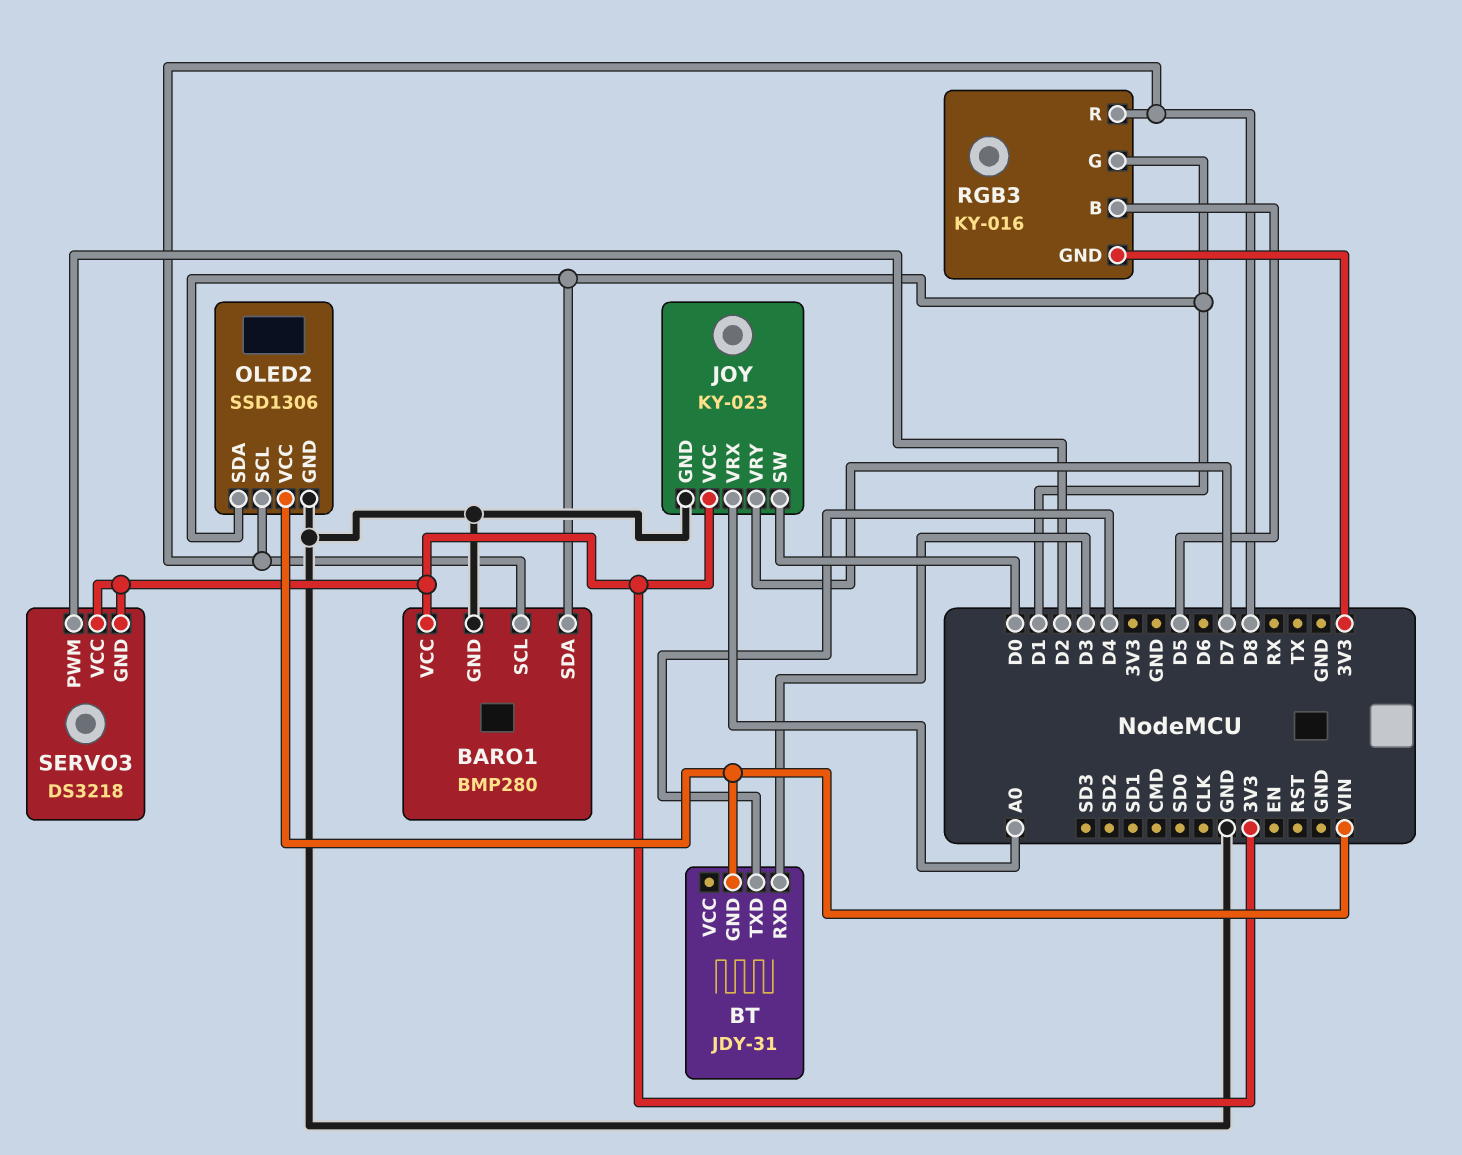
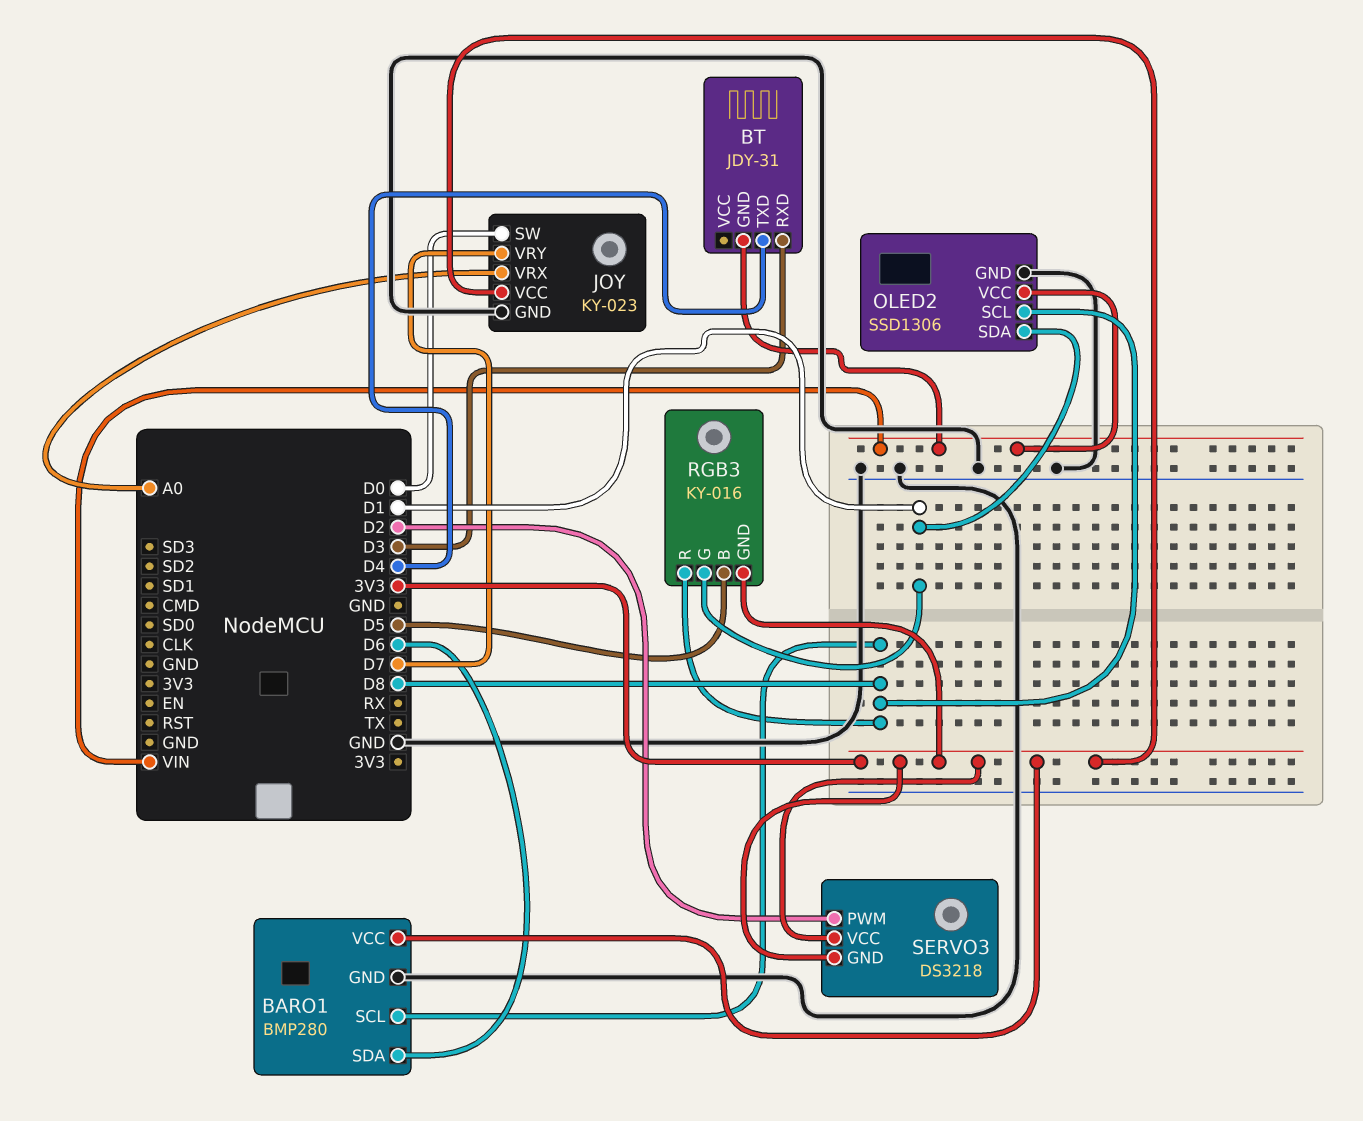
BARO1 pin SDA: D1 -> D6

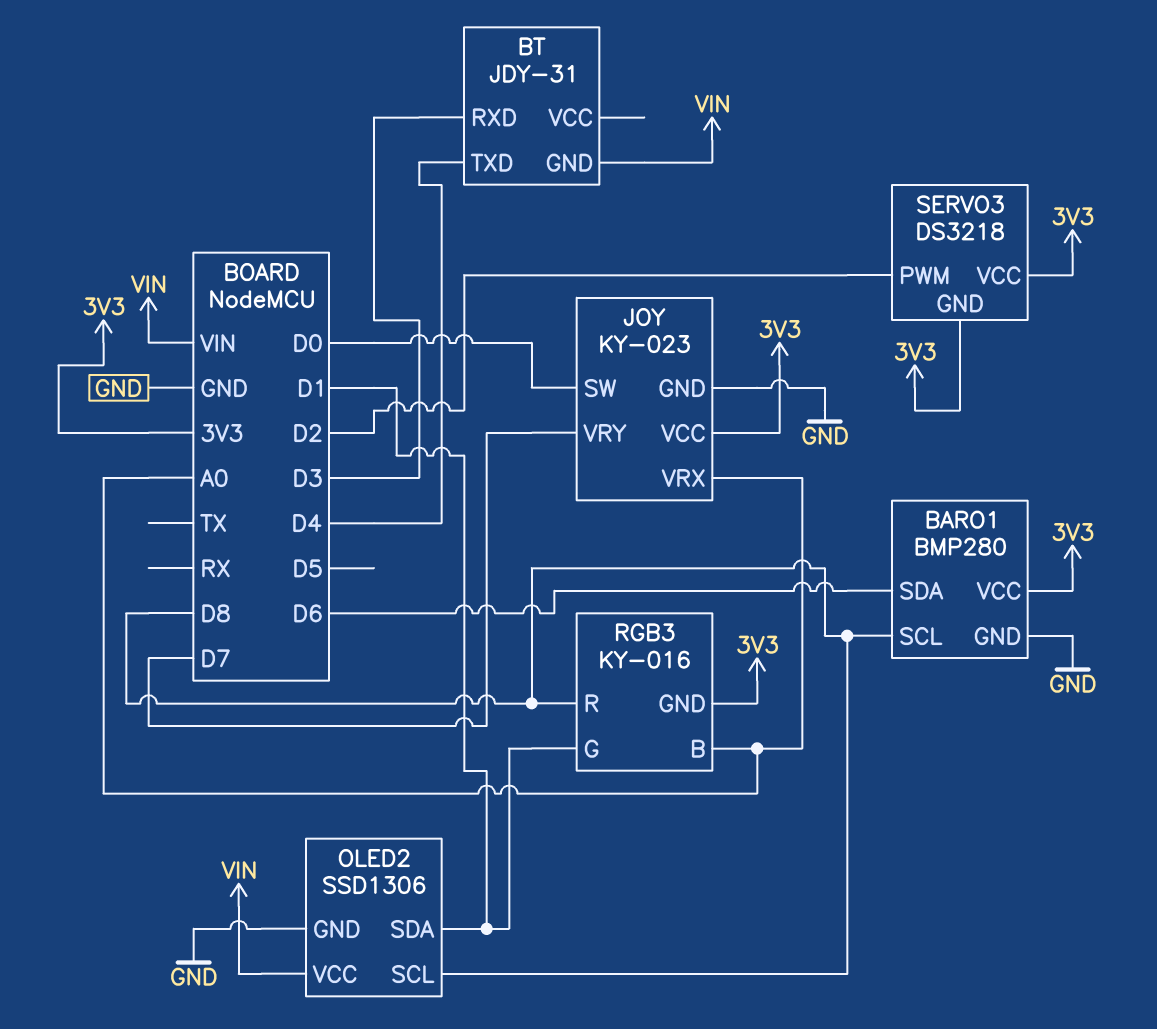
RGB3 pin B: D5 -> A0

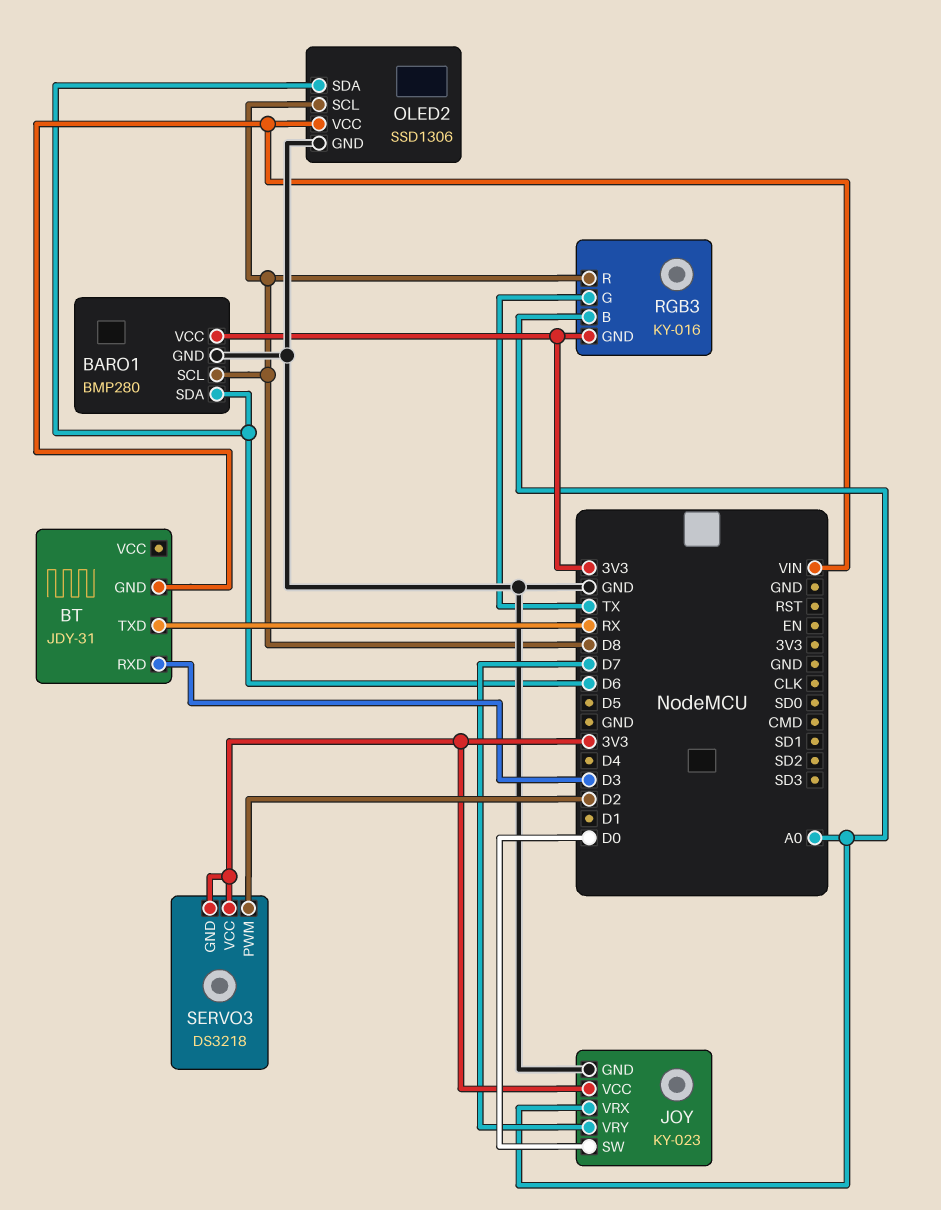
BT pin TXD: D4 -> RX
OLED2 pin SDA: D1 -> D6
RGB3 pin G: D1 -> TX

